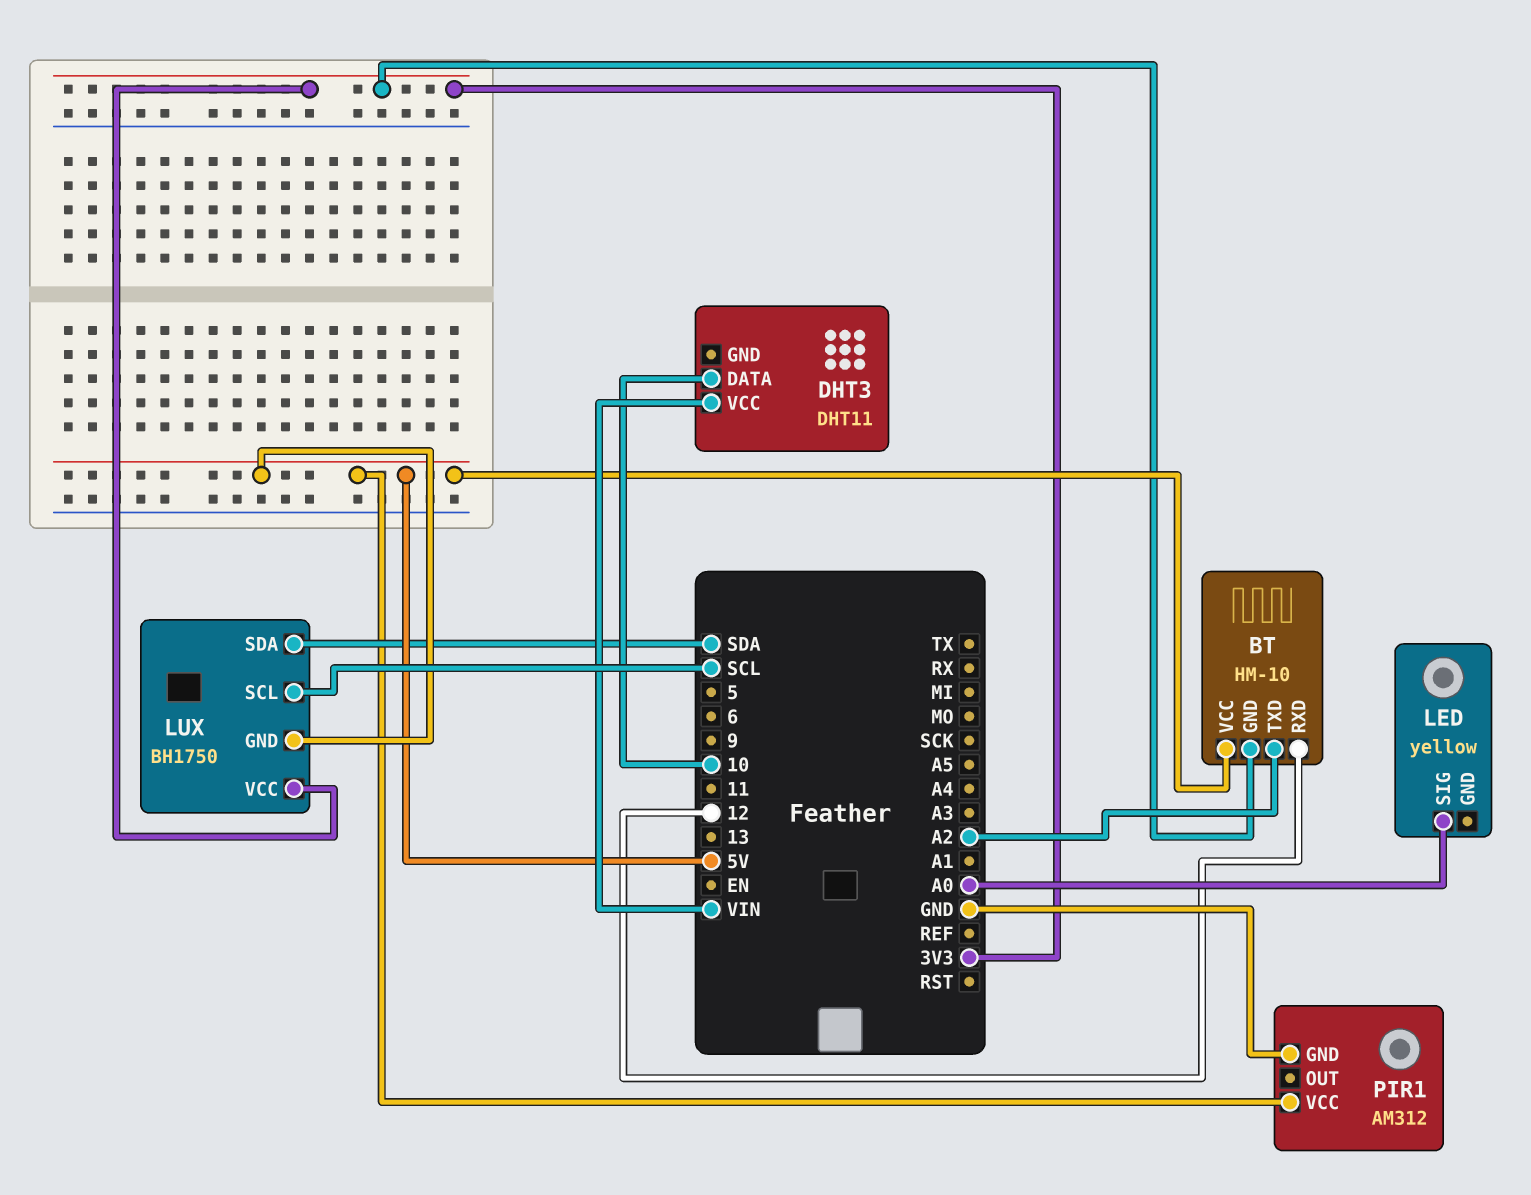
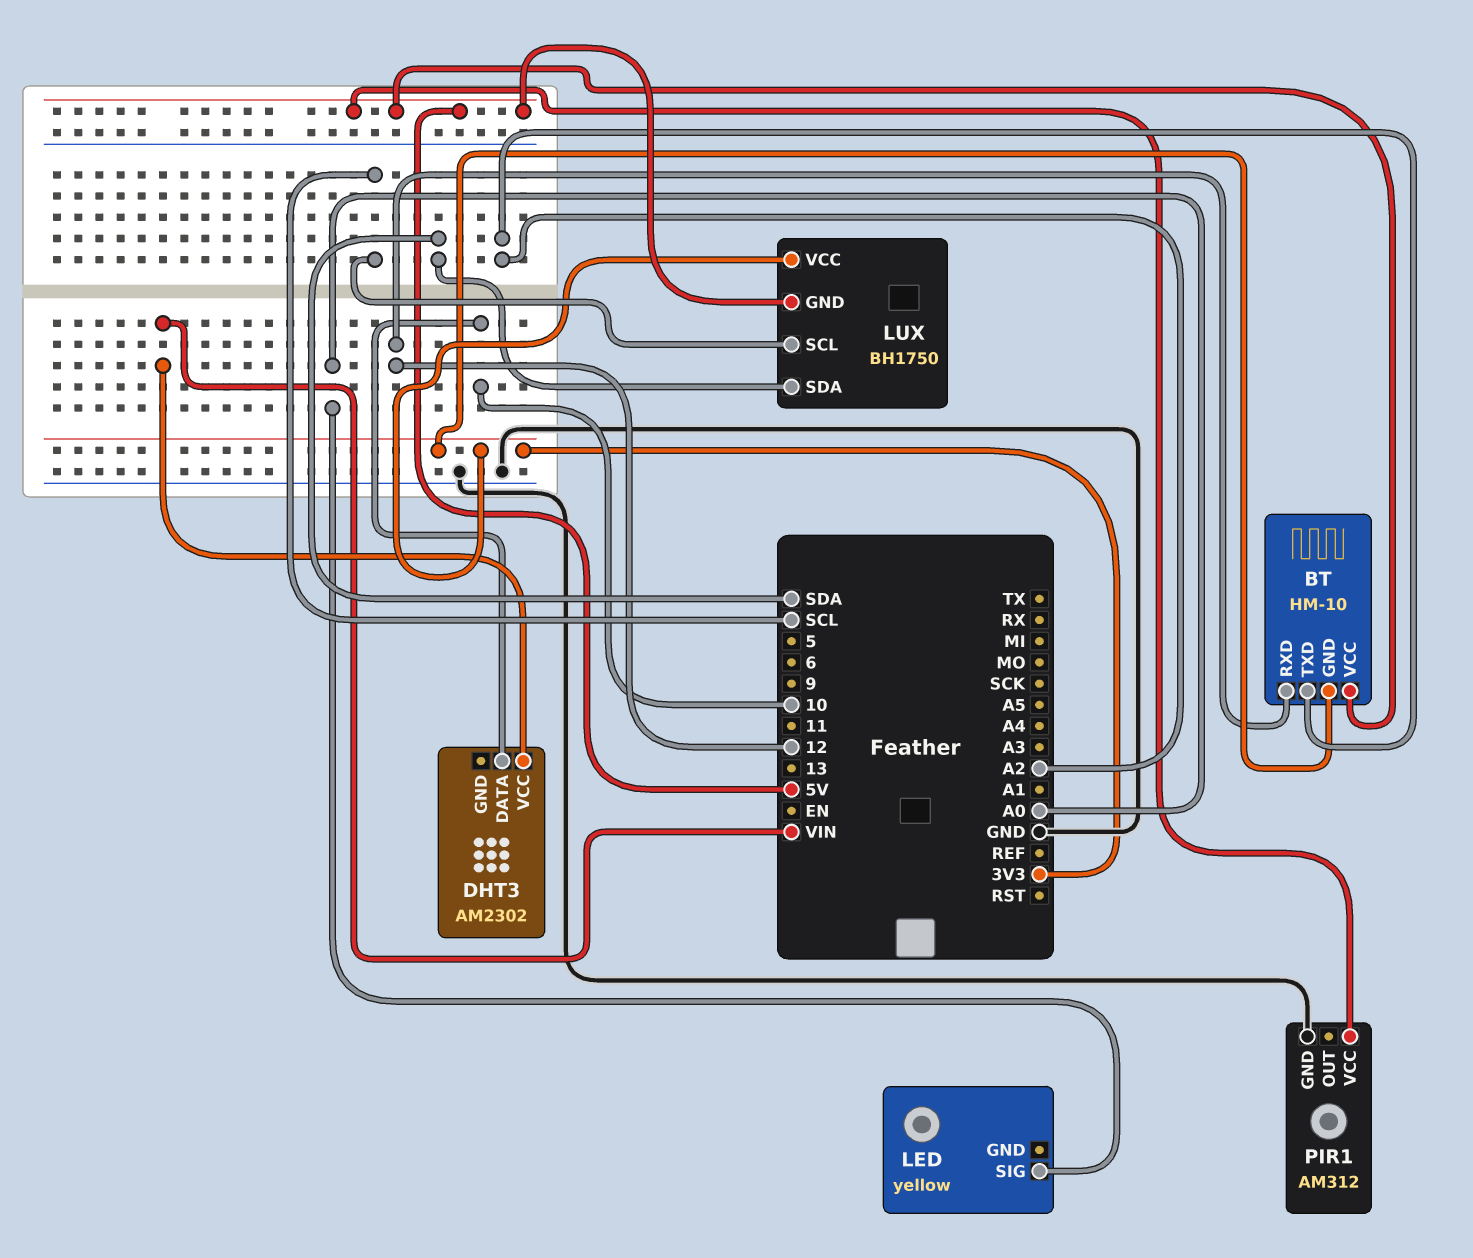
DHT3: DHT11 -> AM2302

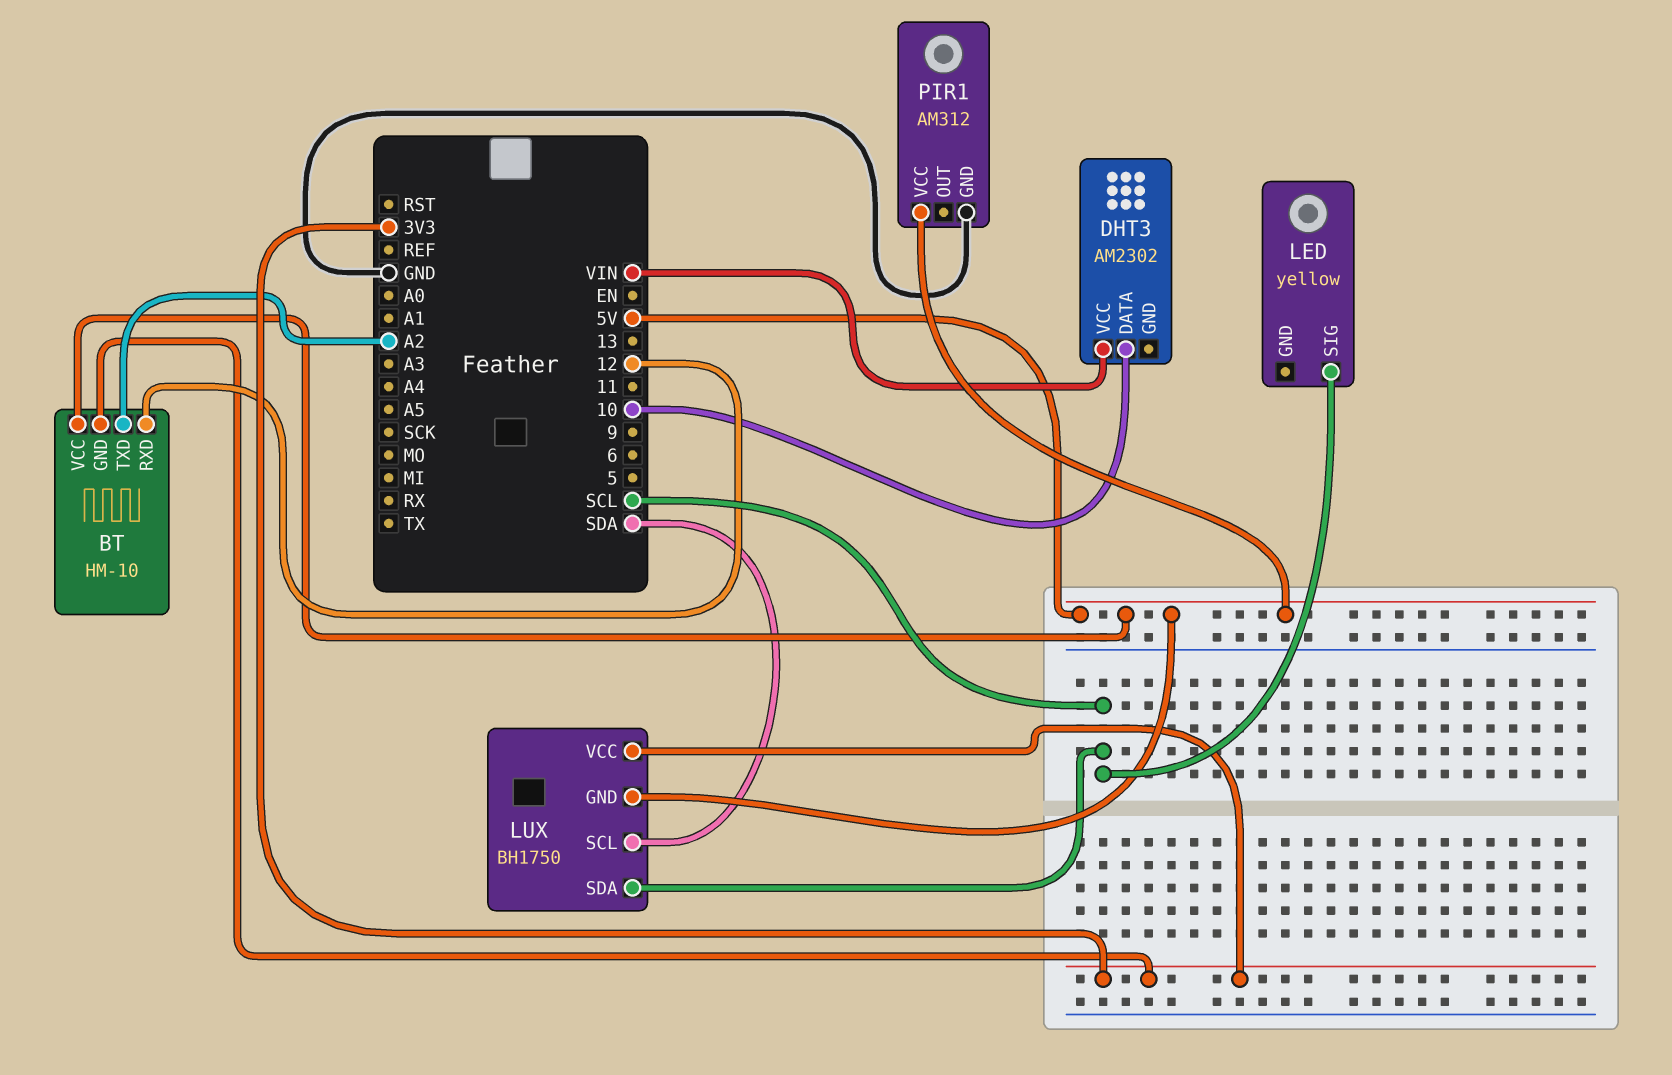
LED pin SIG: A0 -> SCL
LUX pin SCL: SCL -> SDA
LUX pin SDA: SDA -> SCL

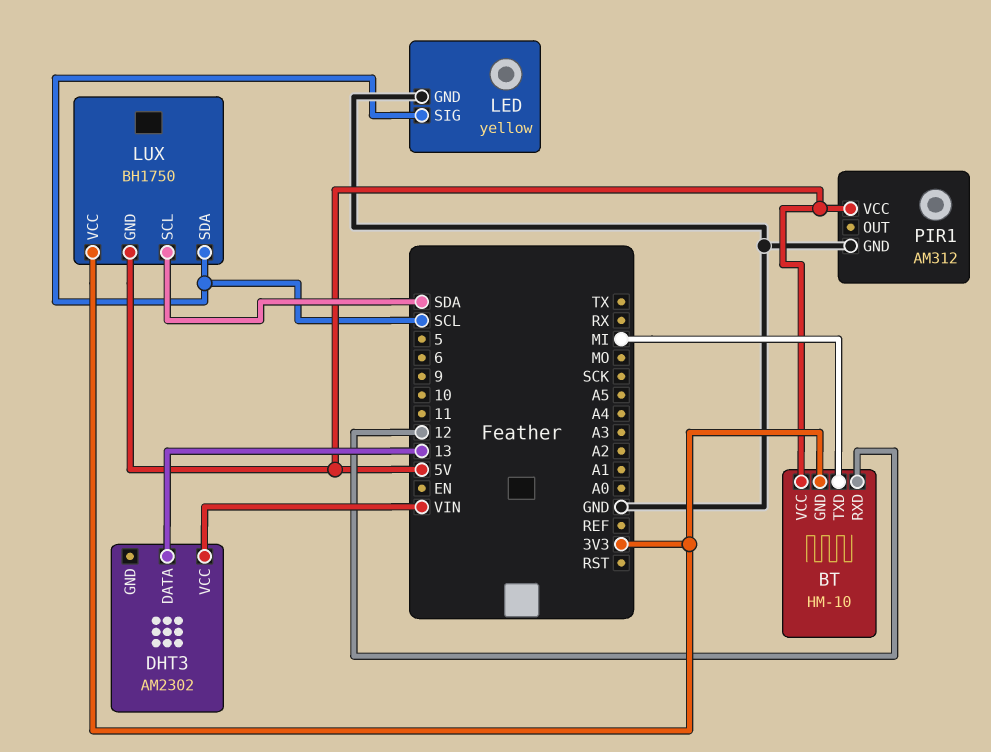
BT pin TXD: A2 -> MI
DHT3 pin DATA: 10 -> 13
LED pin GND: none -> GND

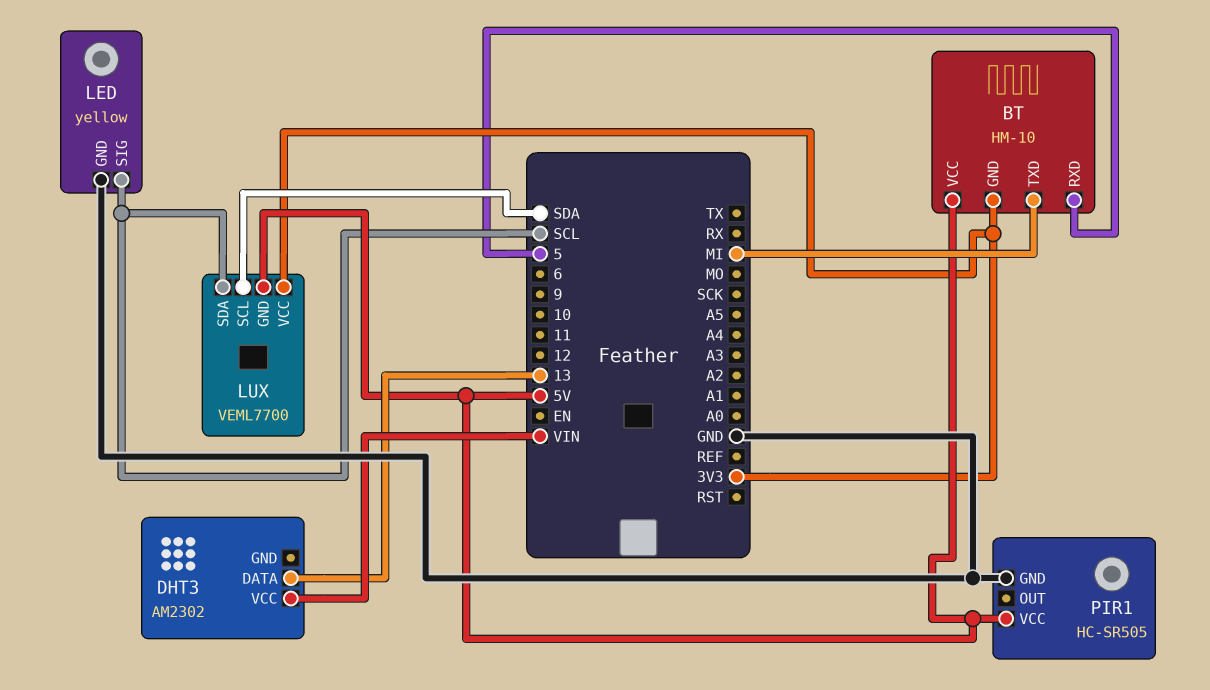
BT pin RXD: 12 -> 5
LUX: BH1750 -> VEML7700
PIR1: AM312 -> HC-SR505

